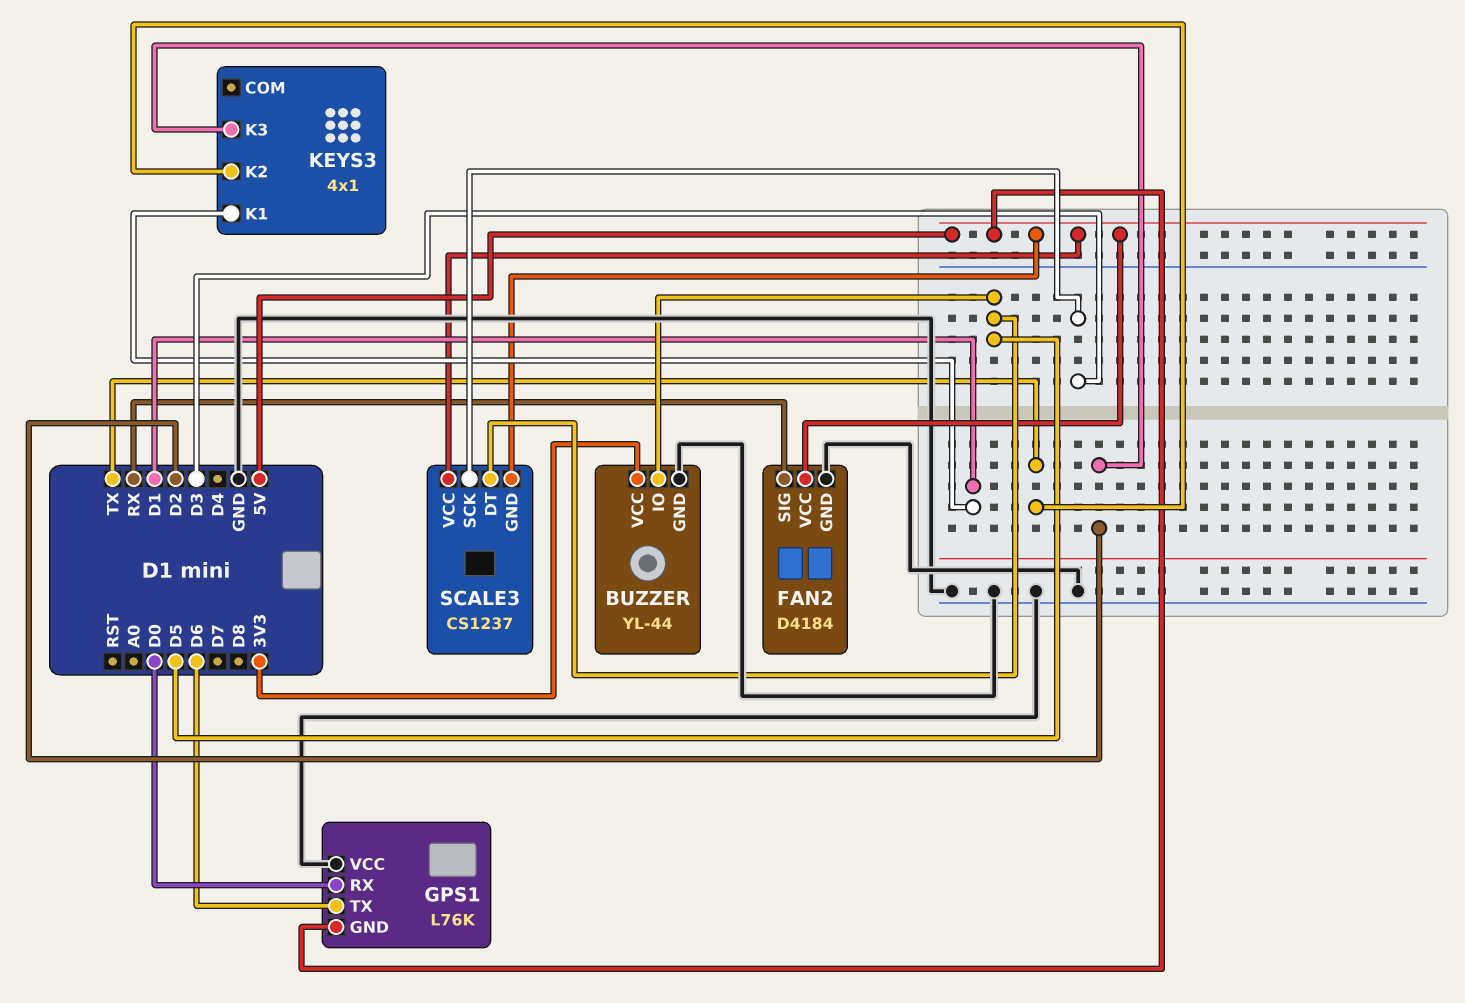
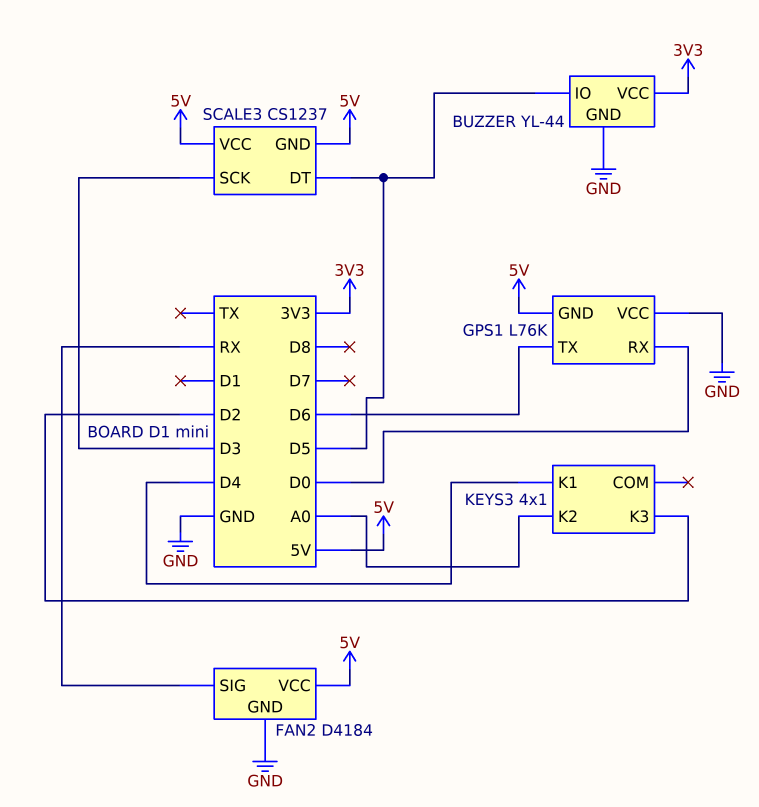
KEYS3 pin K1: D1 -> D4
KEYS3 pin K2: TX -> A0

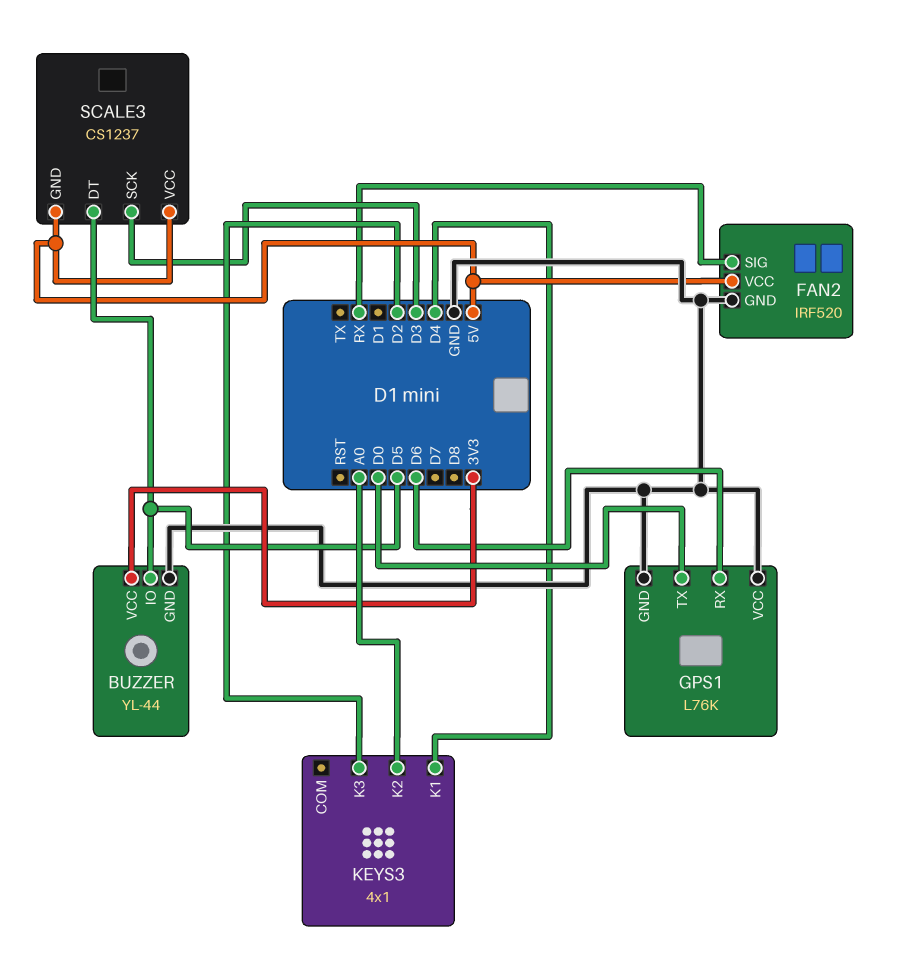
FAN2: D4184 -> IRF520
GPS1 pin GND: 5V -> GND
GPS1 pin RX: D0 -> D6
GPS1 pin TX: D6 -> D0

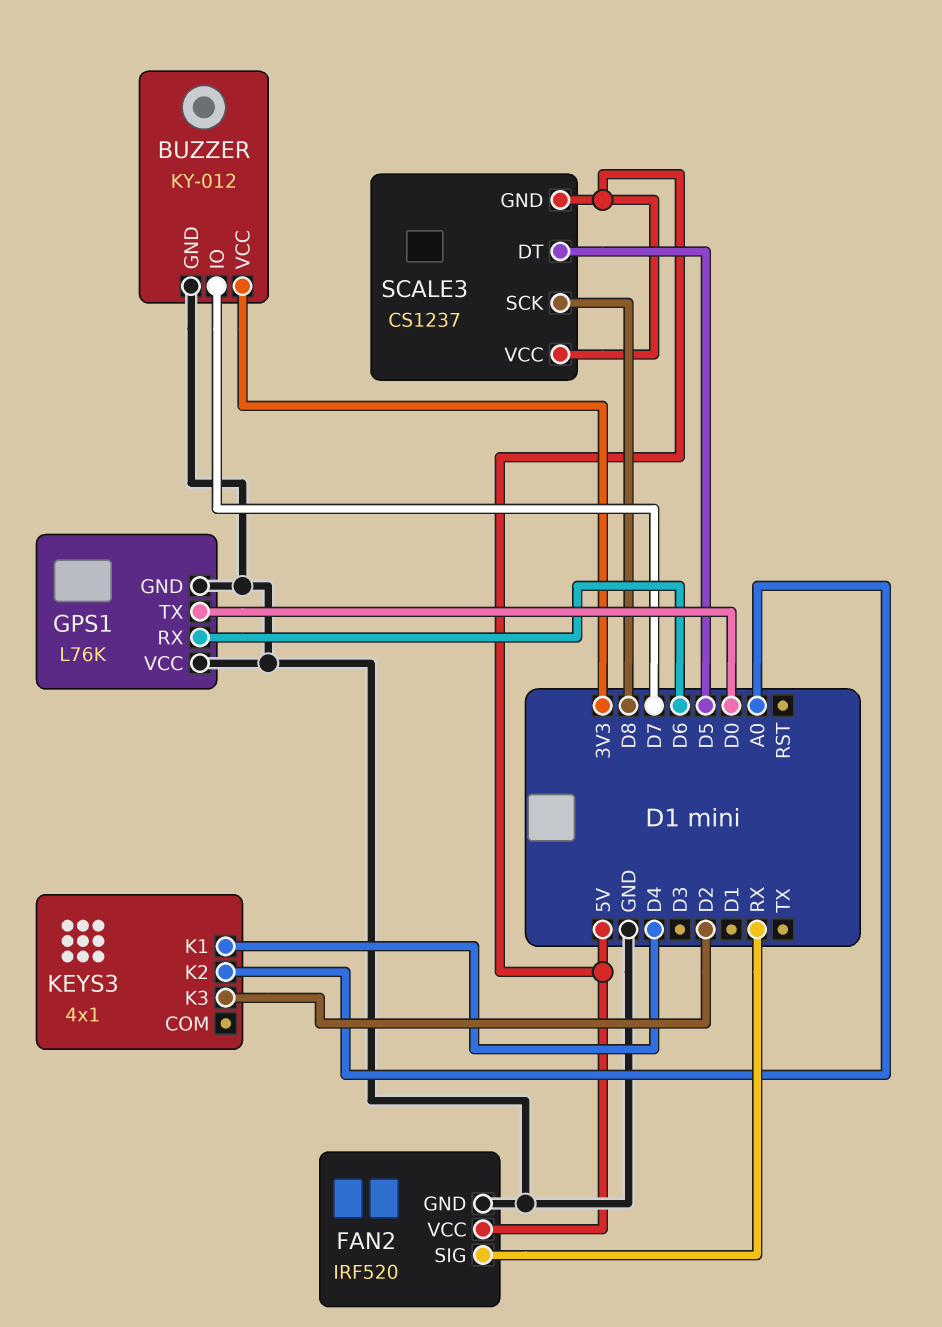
BUZZER: YL-44 -> KY-012
BUZZER pin IO: D5 -> D7
SCALE3 pin SCK: D3 -> D8

